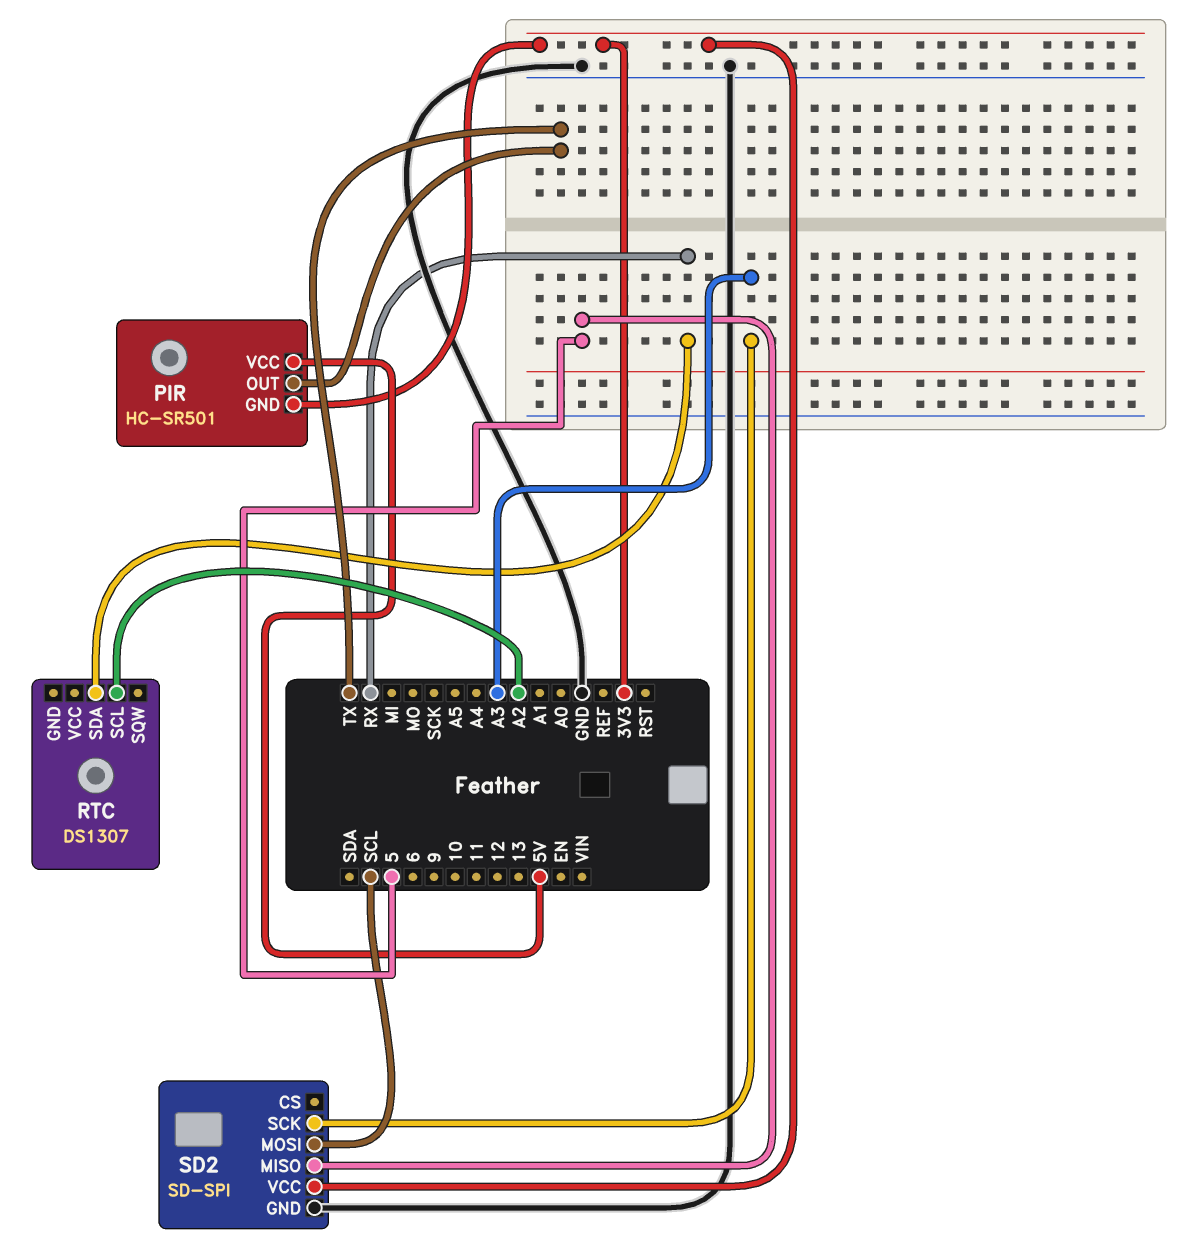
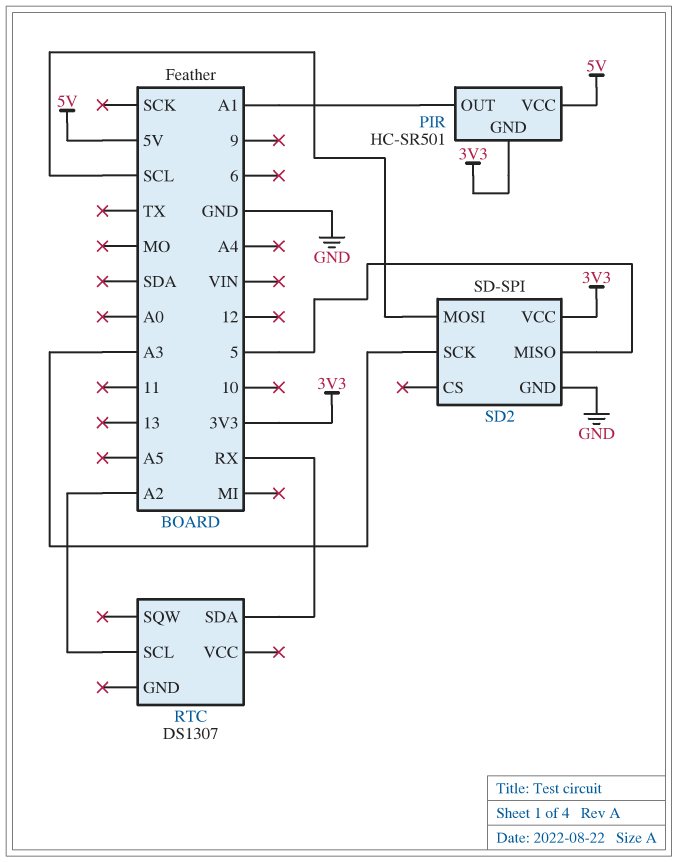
PIR pin OUT: TX -> A1

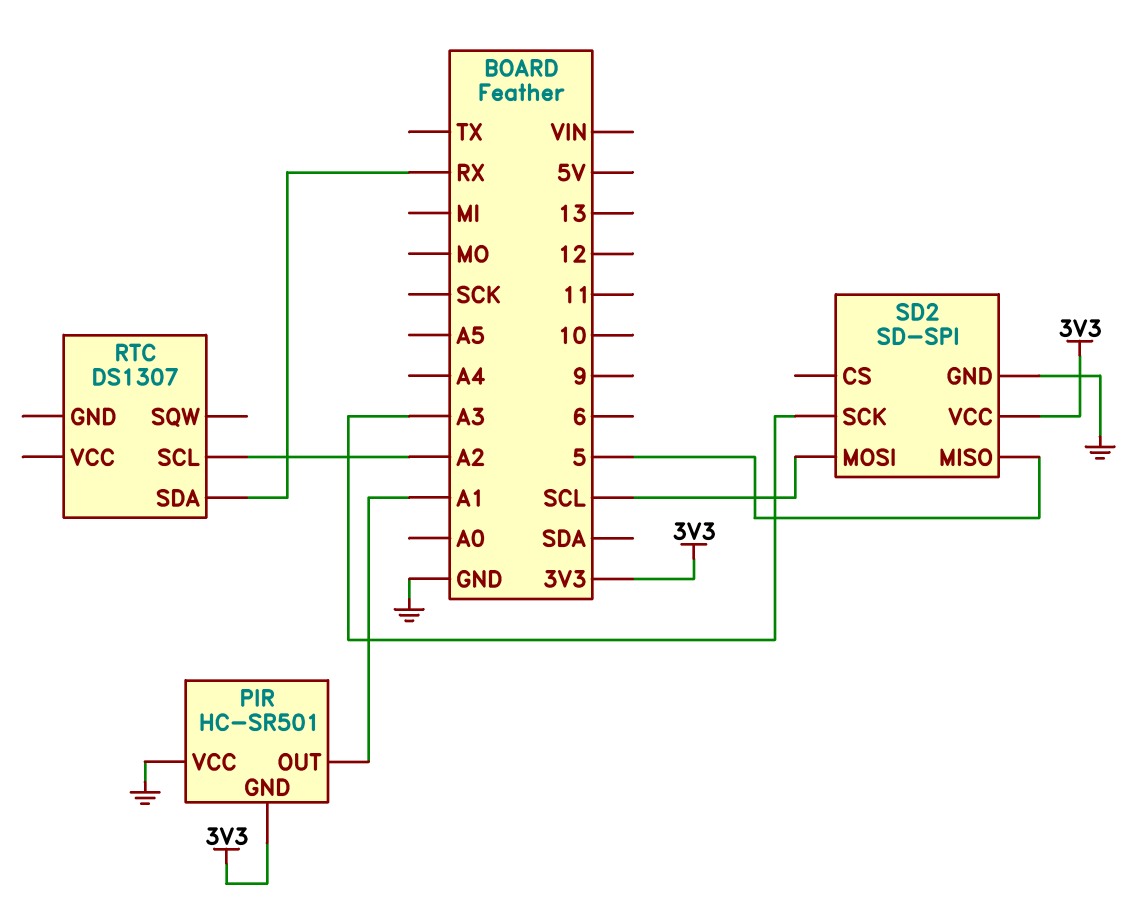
PIR pin VCC: 5V -> GND

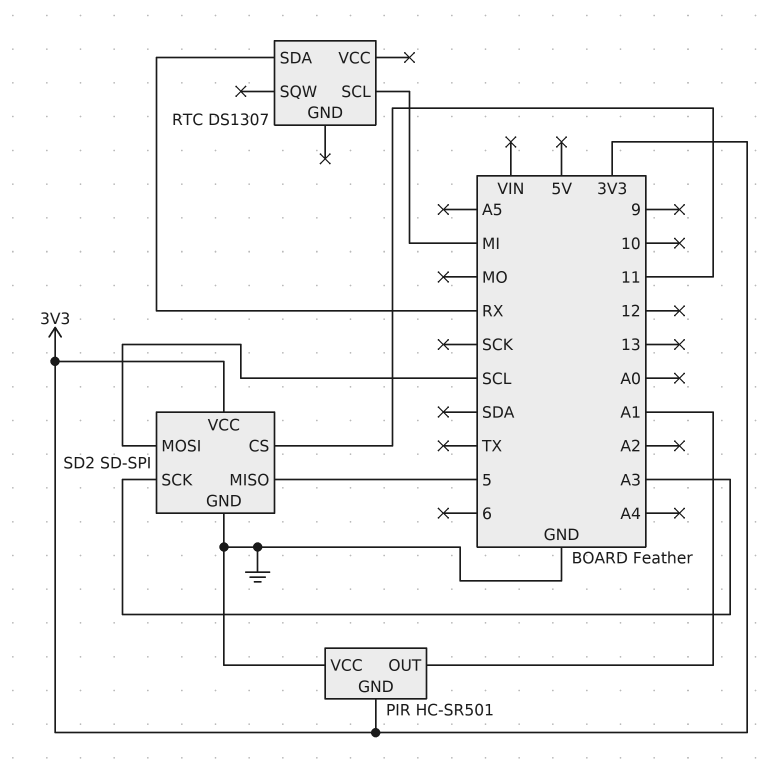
RTC pin SCL: A2 -> MI
SD2 pin CS: none -> 11

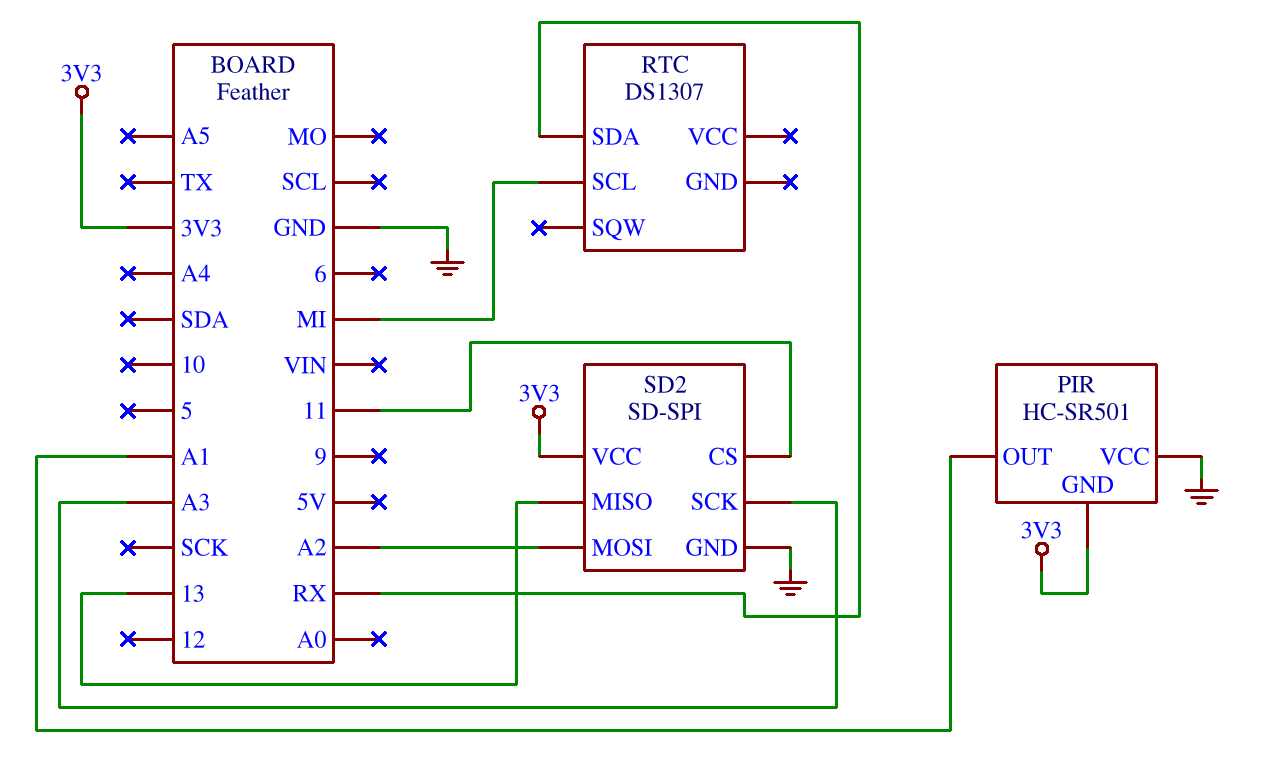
SD2 pin MISO: 5 -> 13
SD2 pin MOSI: SCL -> A2

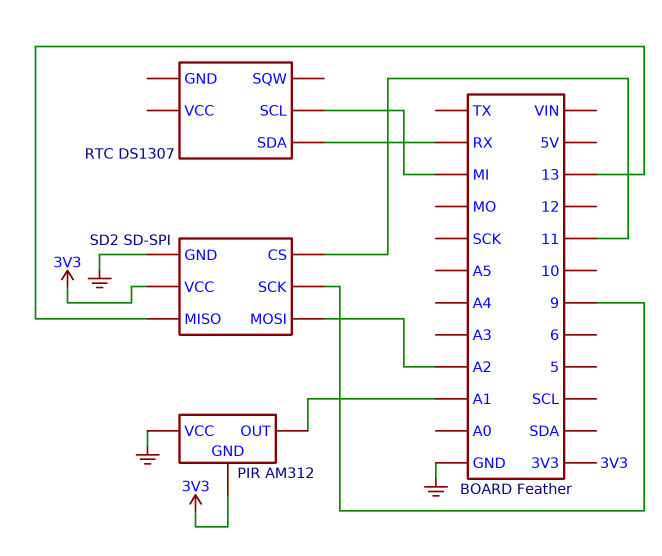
PIR: HC-SR501 -> AM312
SD2 pin SCK: A3 -> 9

